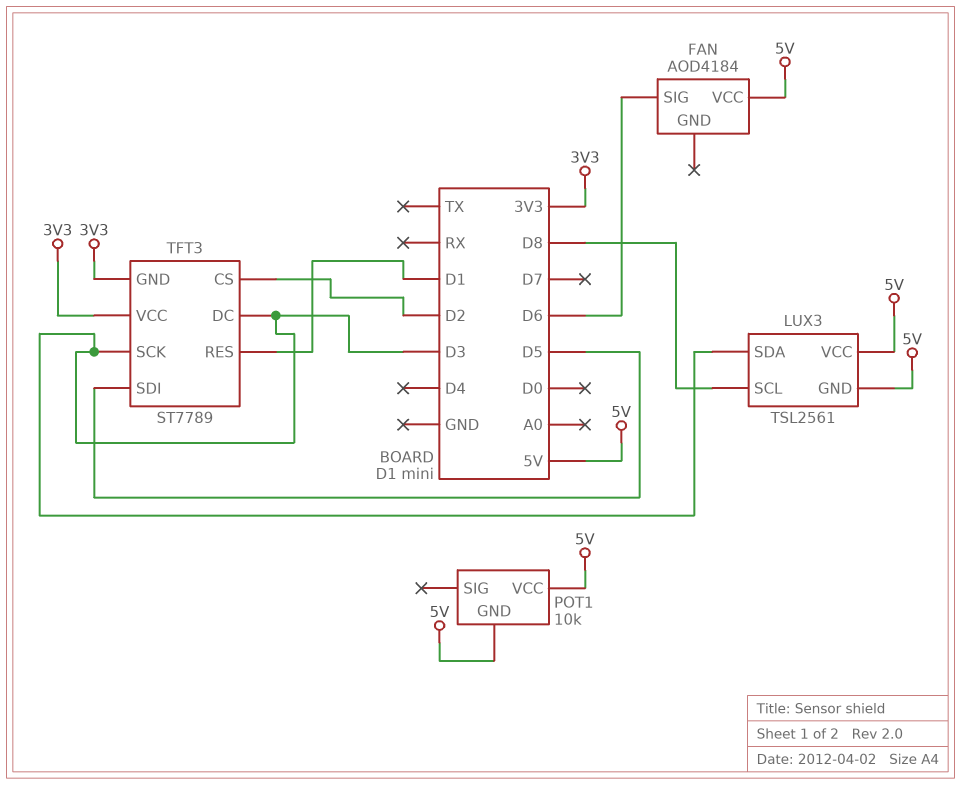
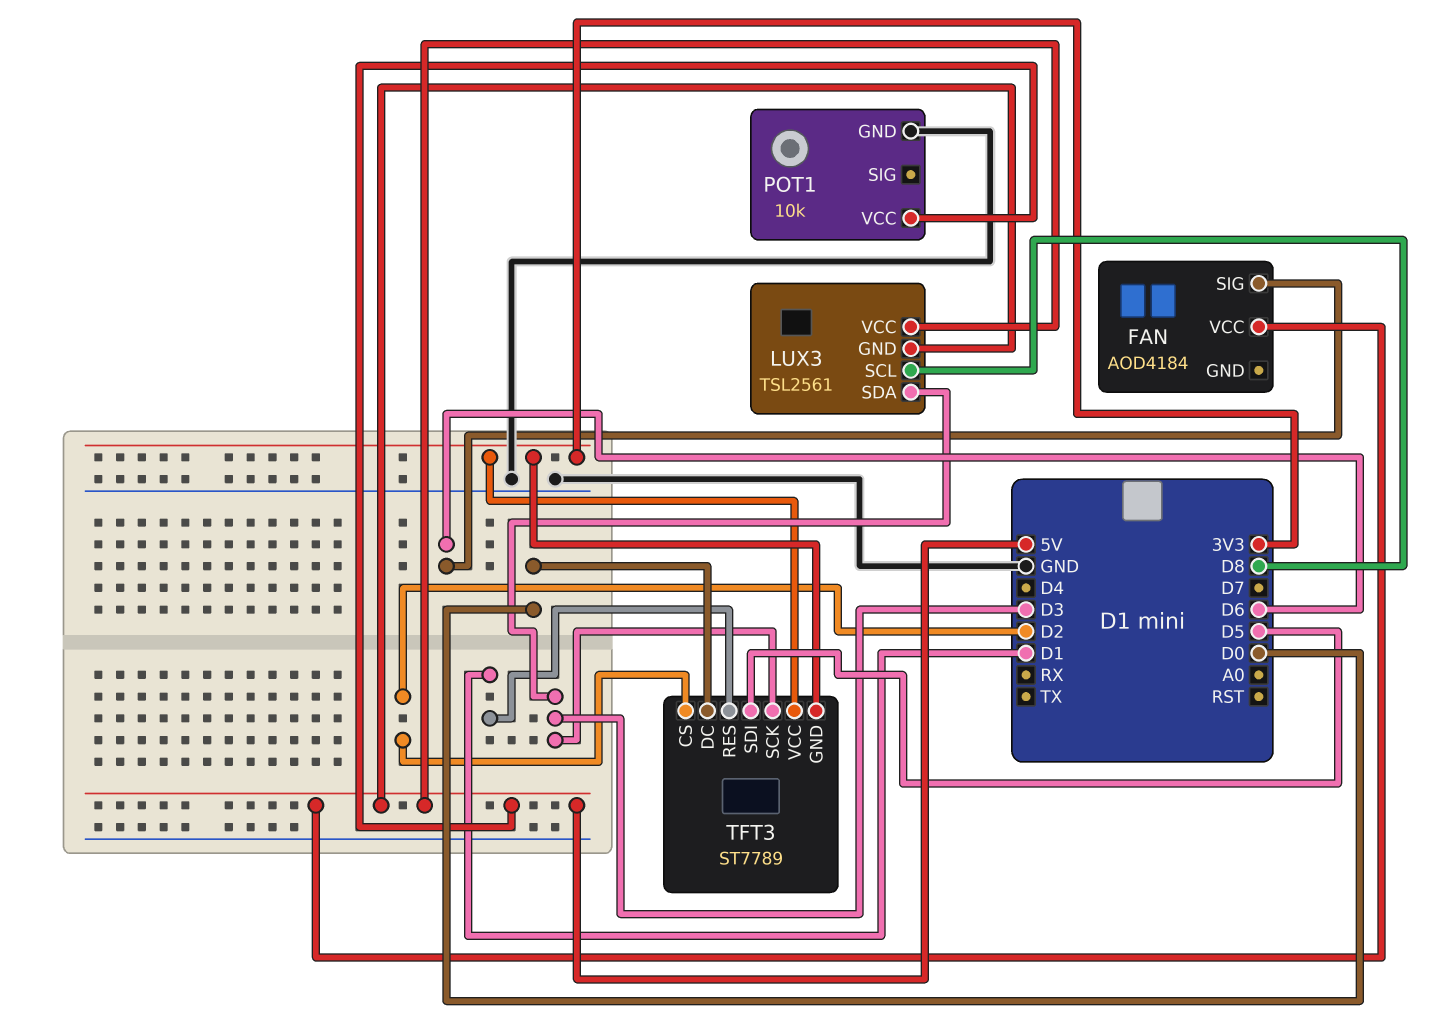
POT1 pin GND: 5V -> GND
TFT3 pin DC: D3 -> D0

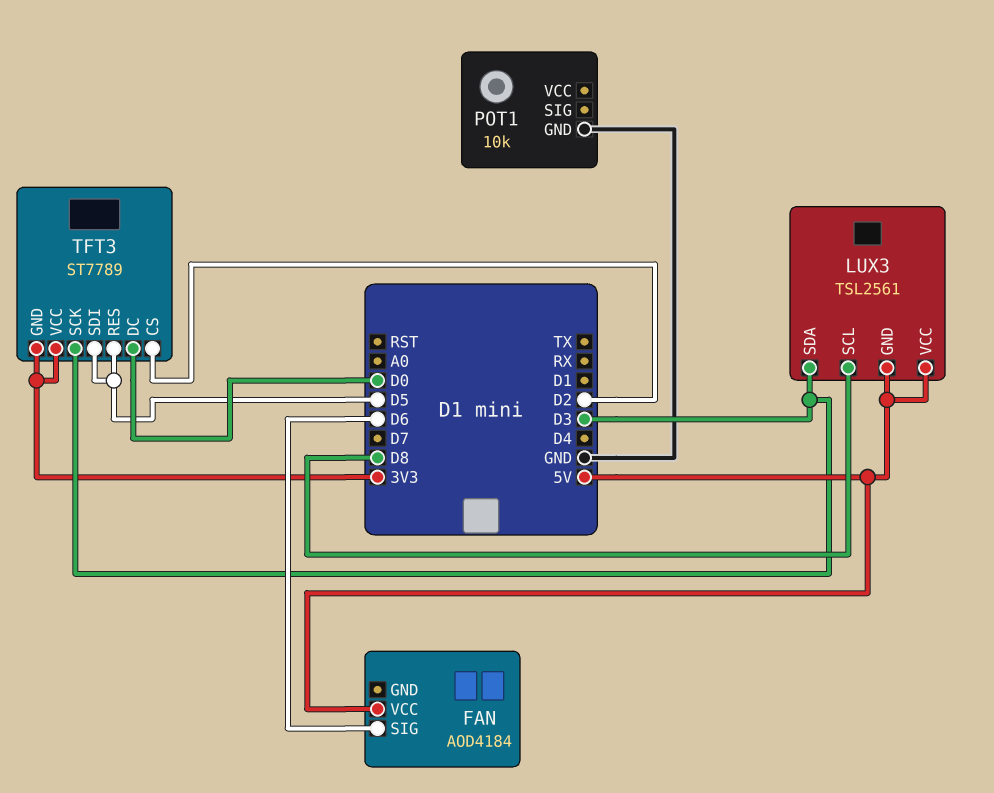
POT1 pin VCC: 5V -> none
TFT3 pin RES: D1 -> D5

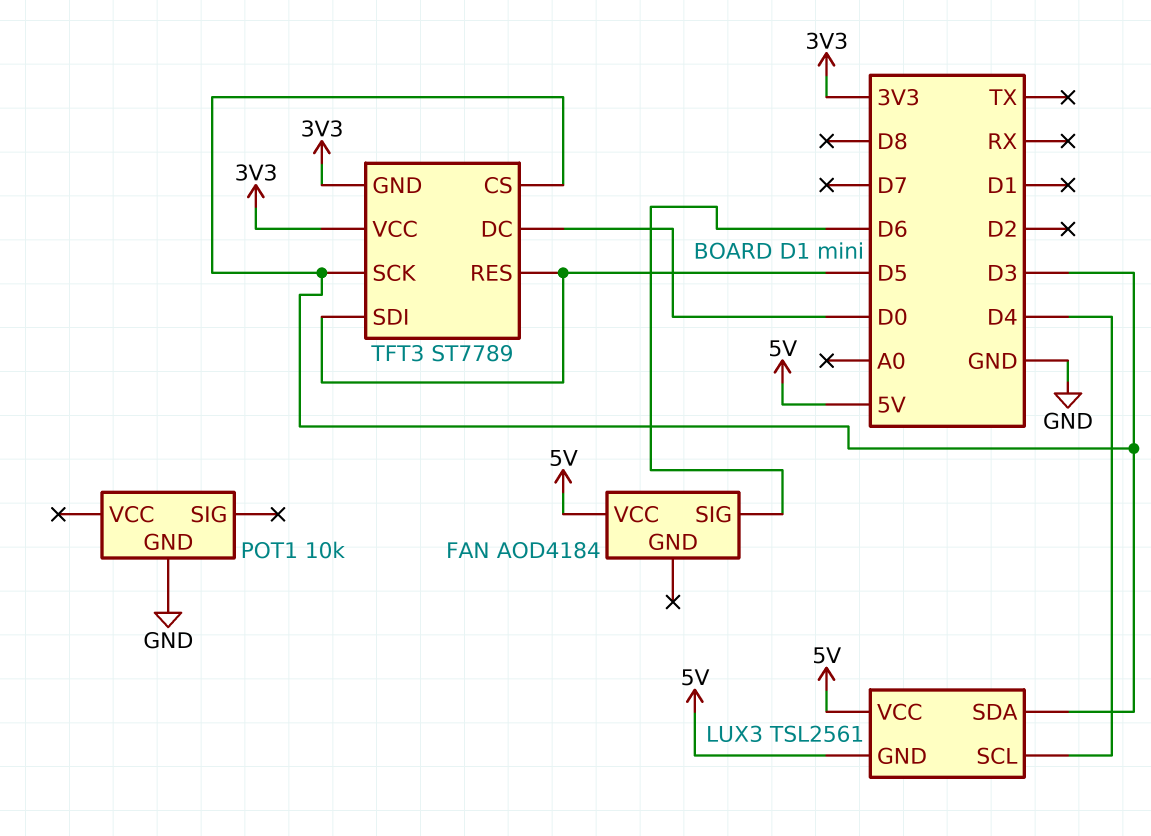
LUX3 pin SCL: D8 -> D4
TFT3 pin CS: D2 -> D3

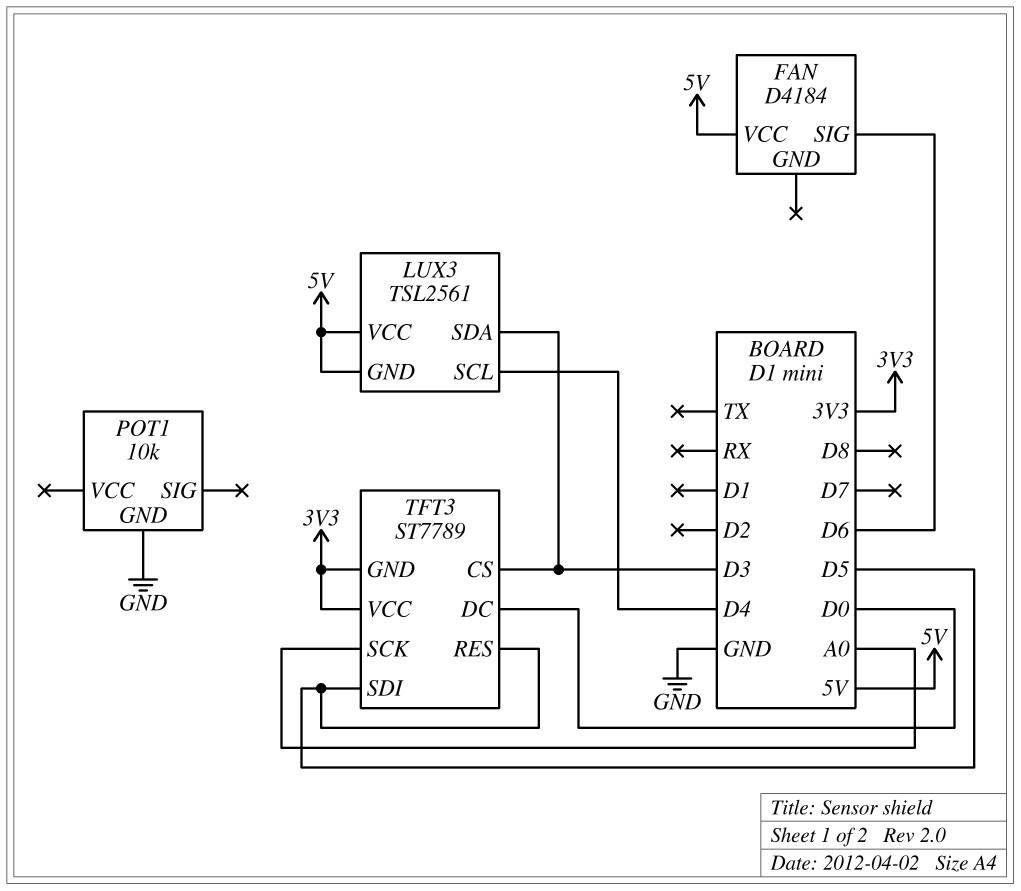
FAN: AOD4184 -> D4184
TFT3 pin SCK: D3 -> A0

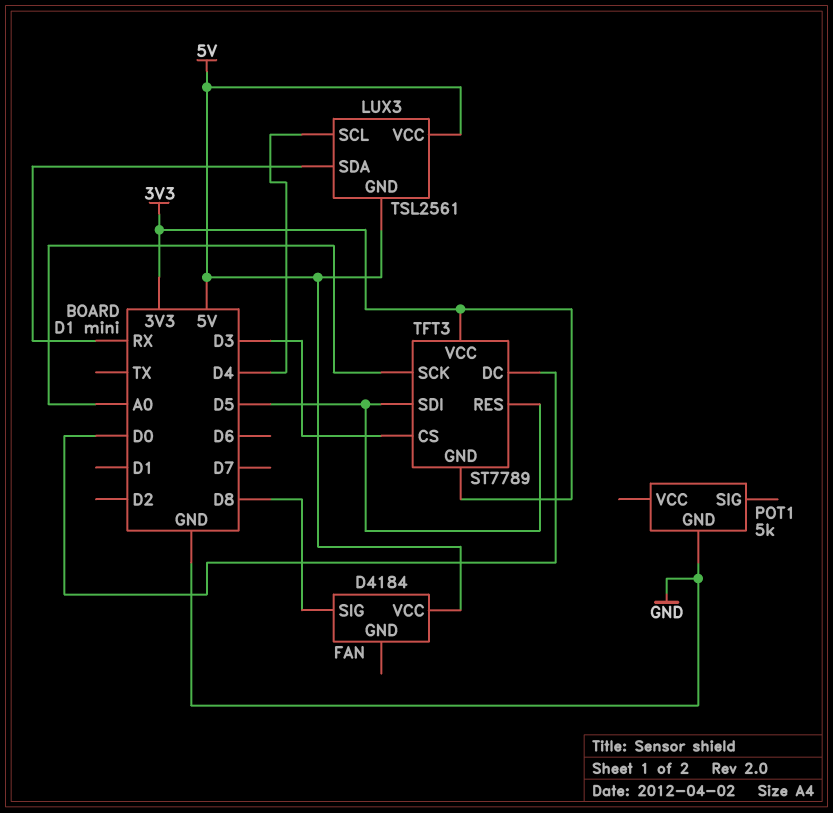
FAN pin SIG: D6 -> D8
LUX3 pin SDA: D3 -> RX
POT1: 10k -> 5k

